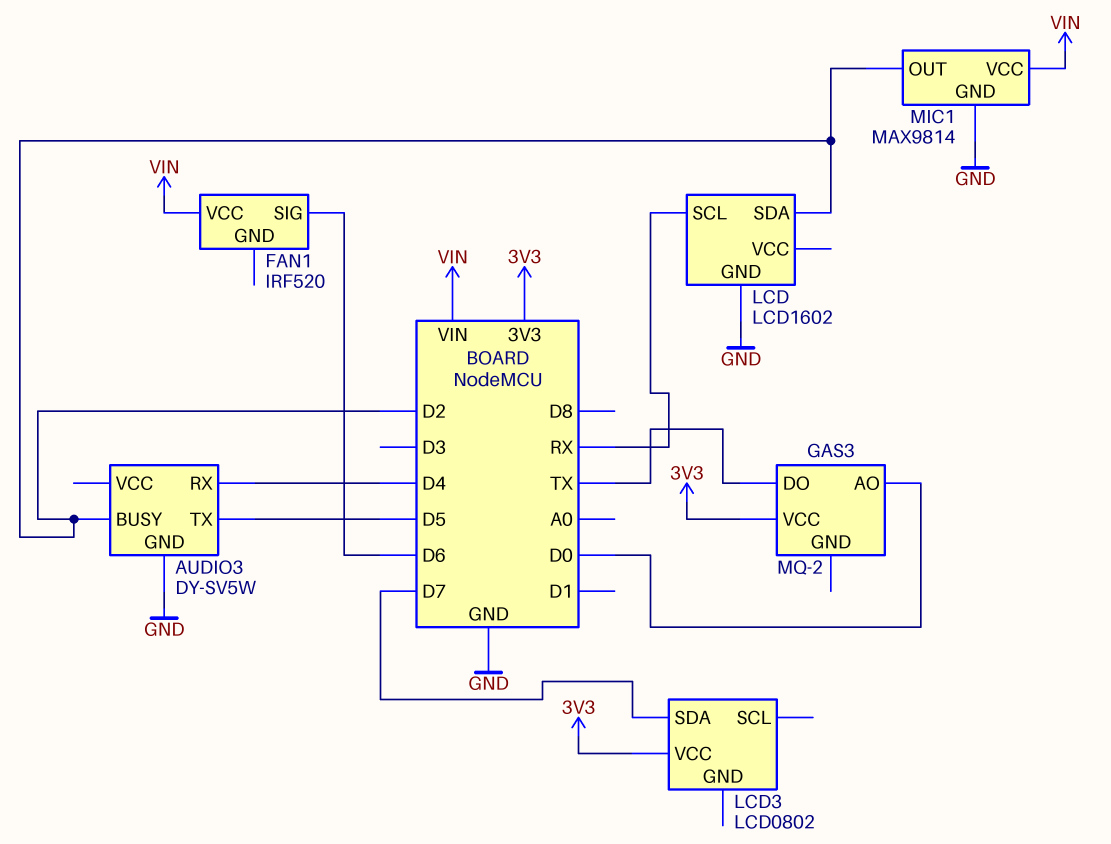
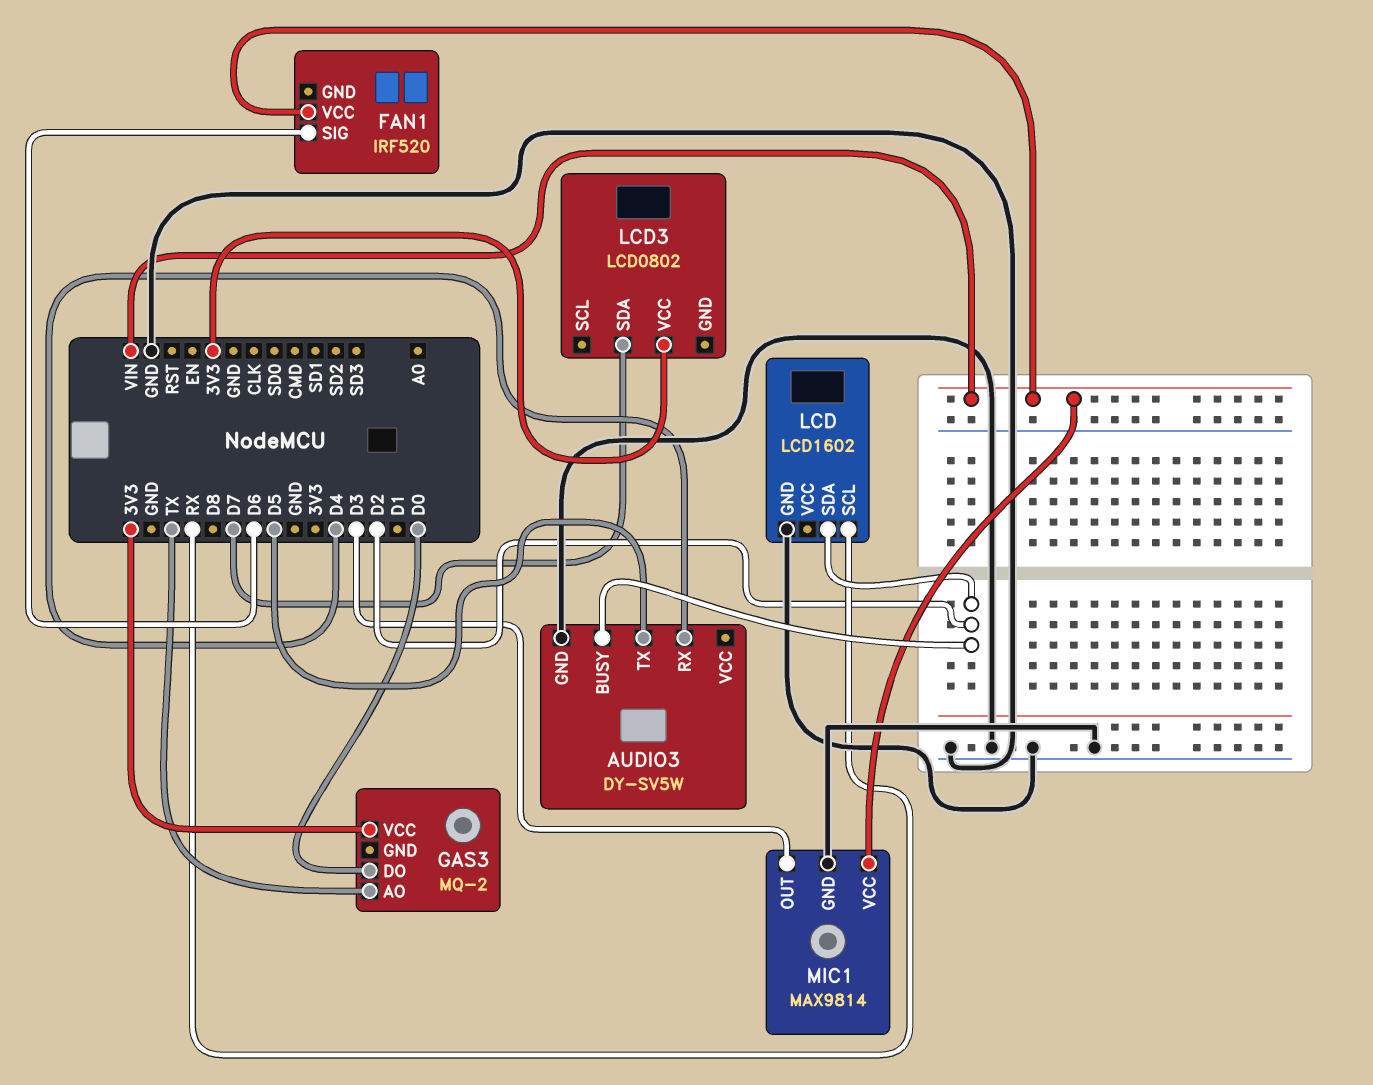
GAS3 pin AO: D0 -> TX
GAS3 pin DO: TX -> D0
MIC1 pin OUT: D2 -> D3

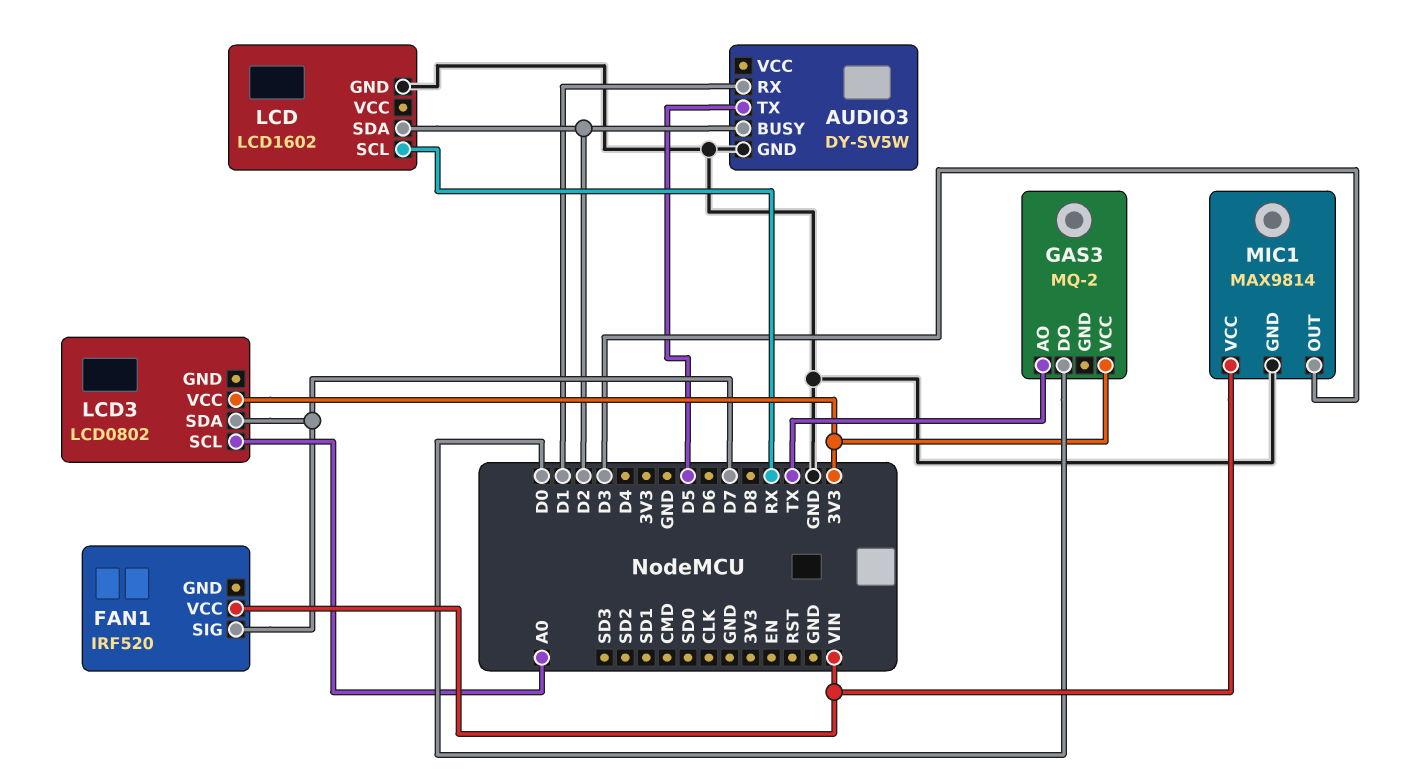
AUDIO3 pin RX: D4 -> D1
FAN1 pin SIG: D6 -> D7
LCD3 pin SCL: none -> A0

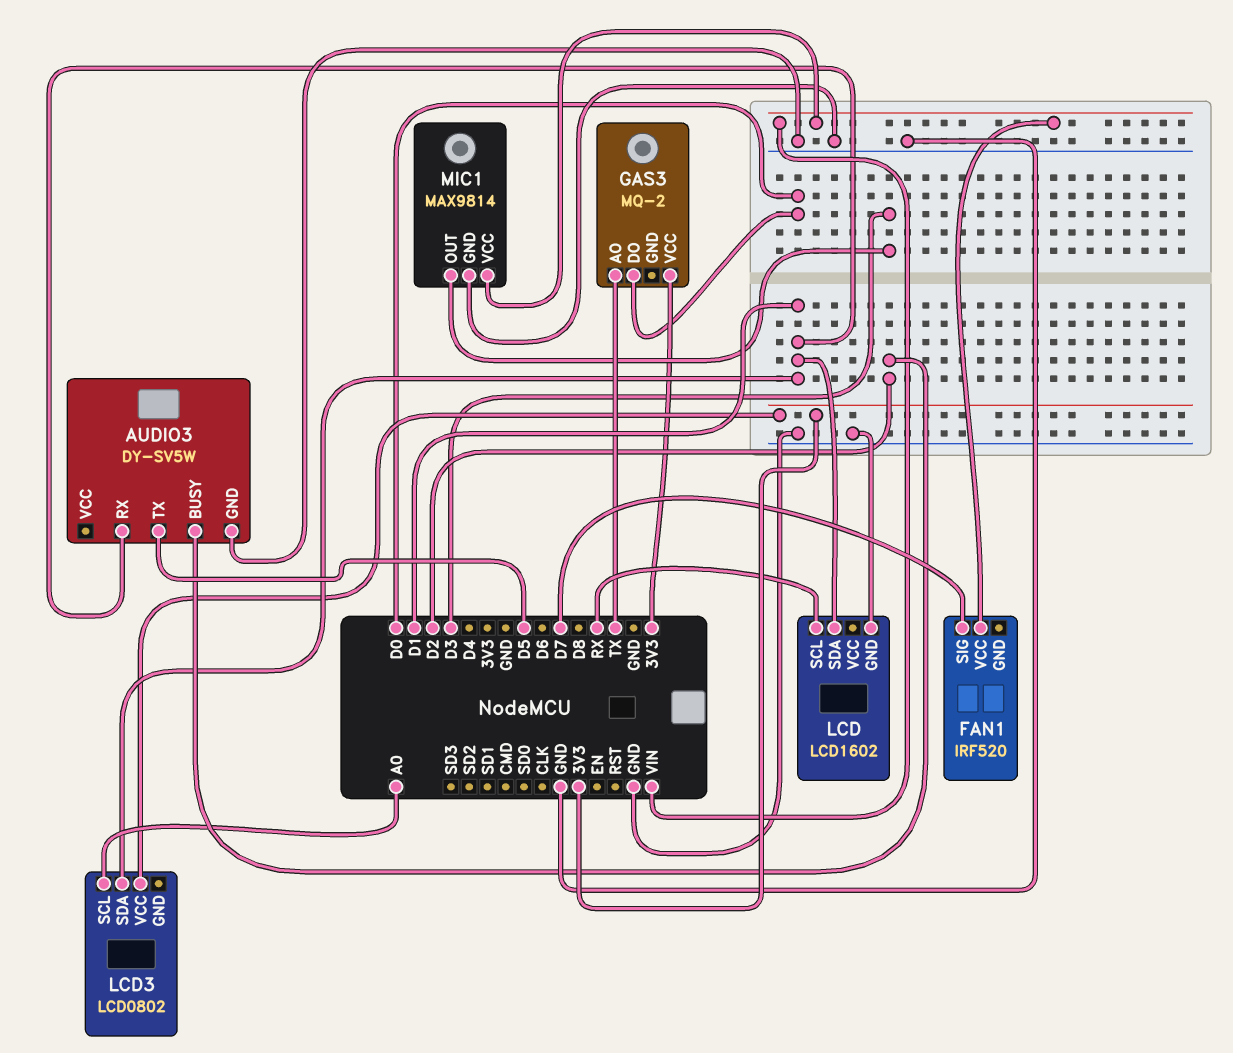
LCD pin SDA: D2 -> D1
LCD3 pin SDA: D7 -> D1

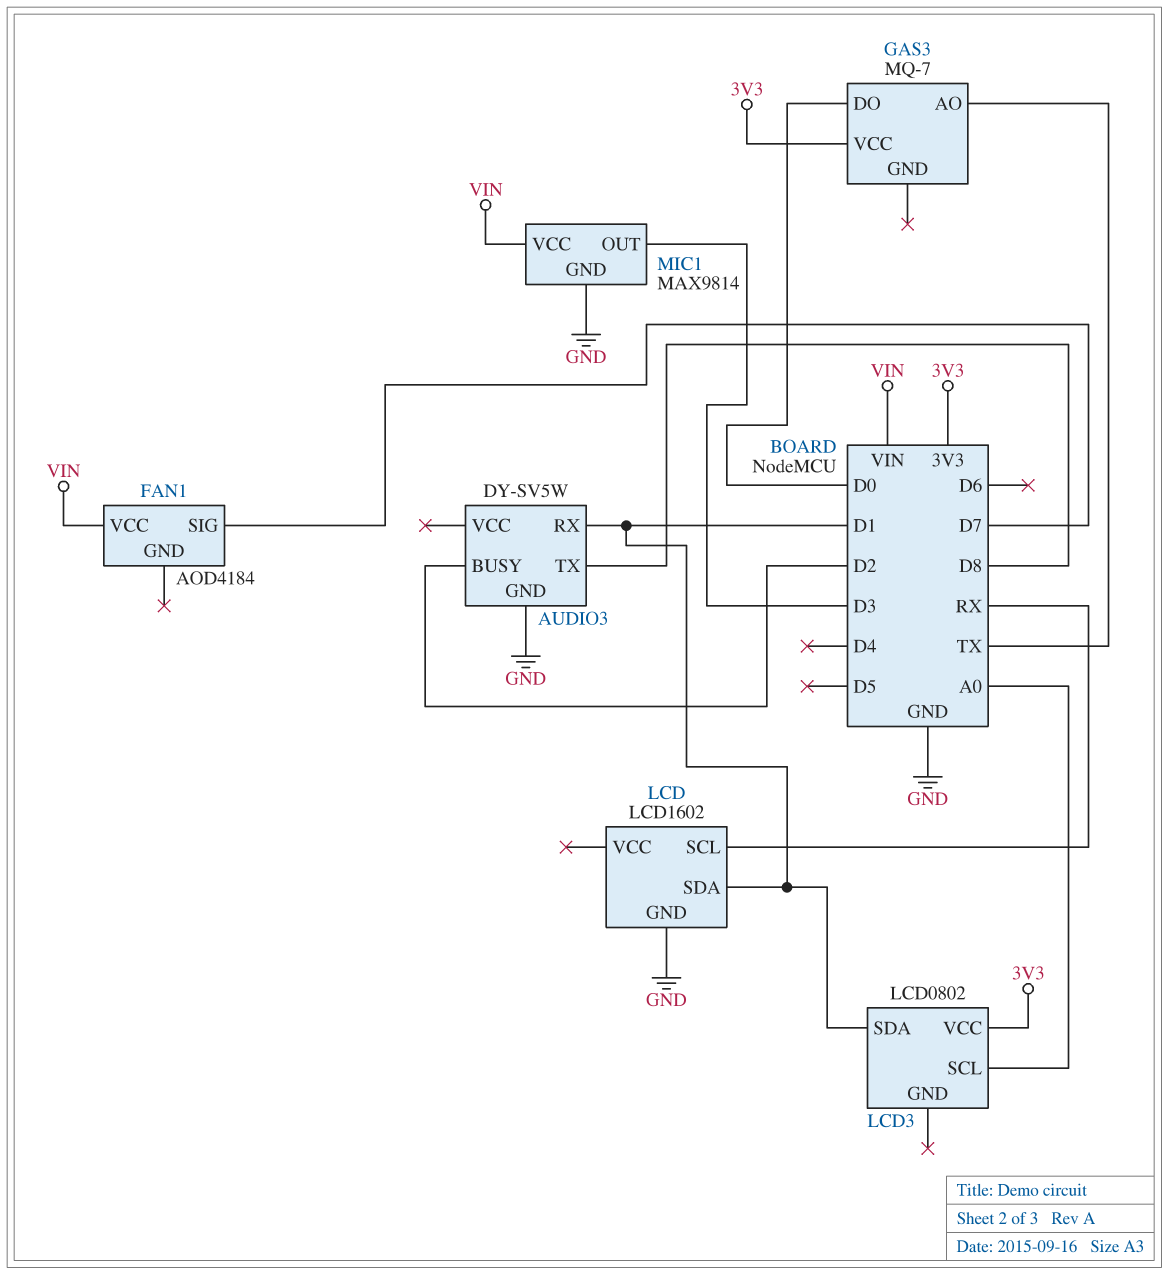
AUDIO3 pin TX: D5 -> D8
FAN1: IRF520 -> AOD4184
GAS3: MQ-2 -> MQ-7

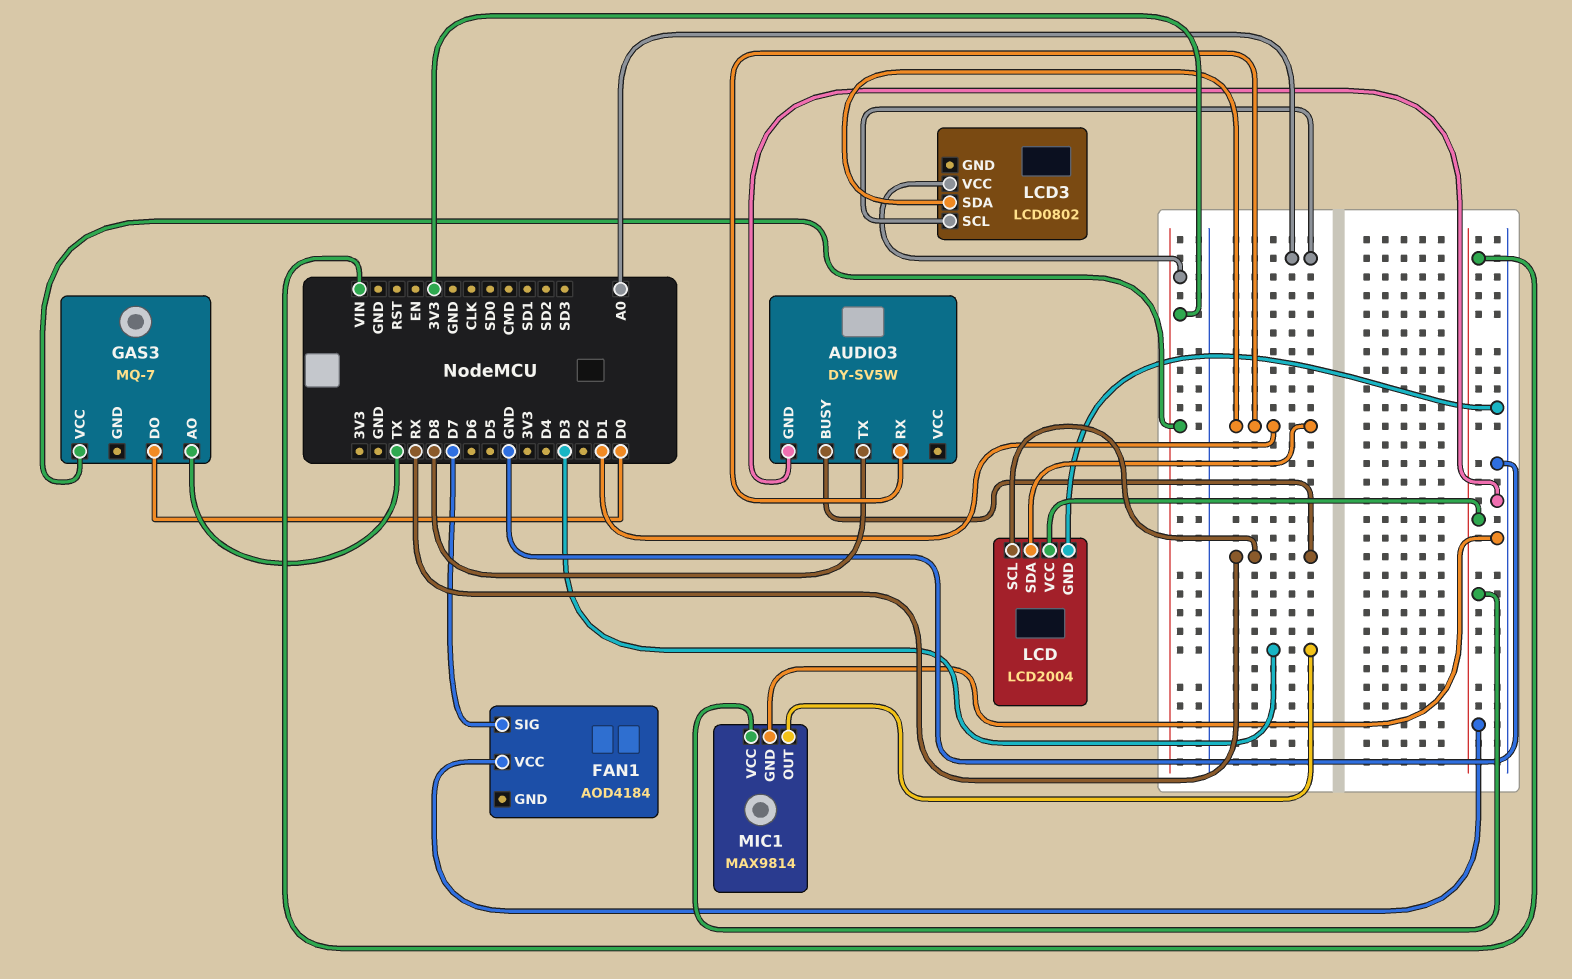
AUDIO3 pin BUSY: D2 -> RX
LCD: LCD1602 -> LCD2004
LCD pin VCC: none -> VIN

